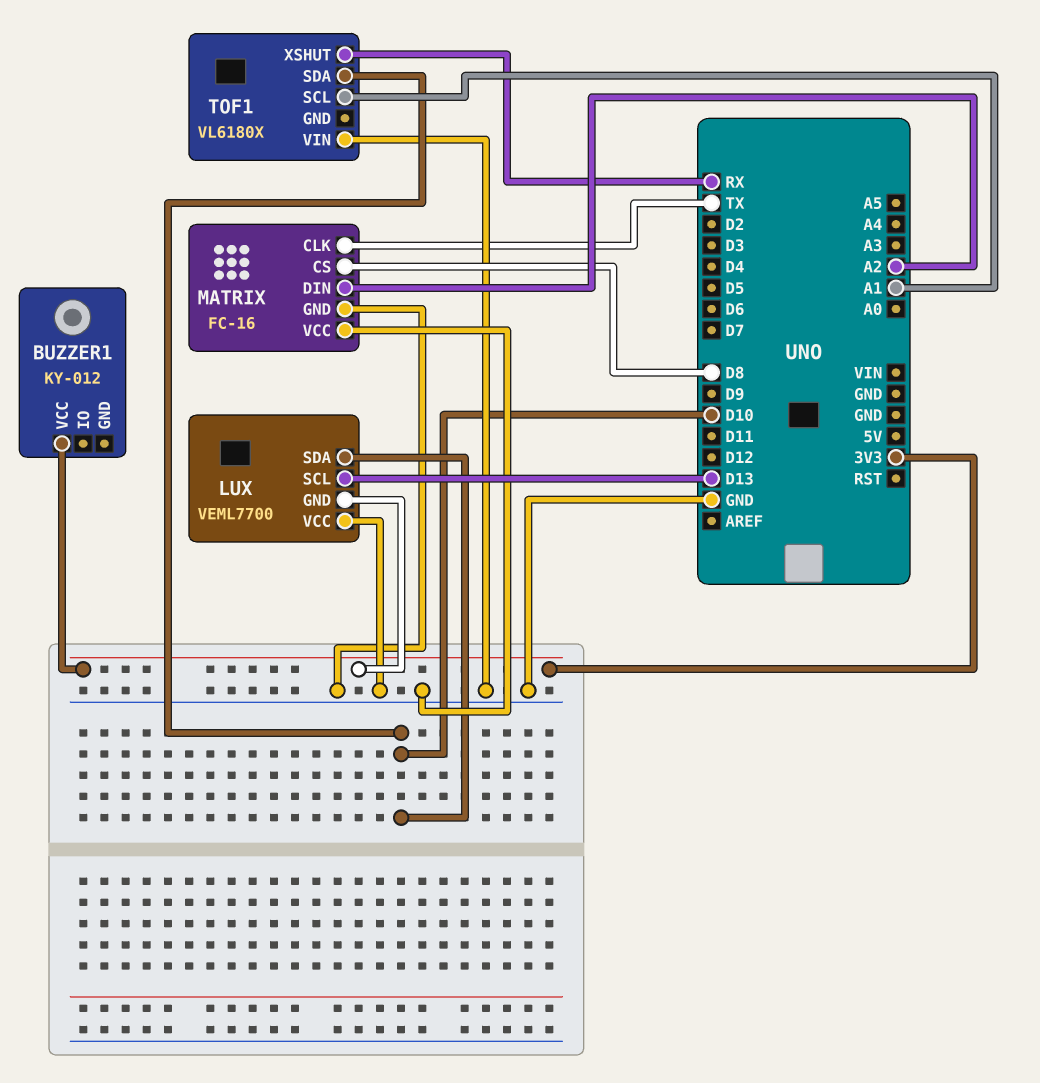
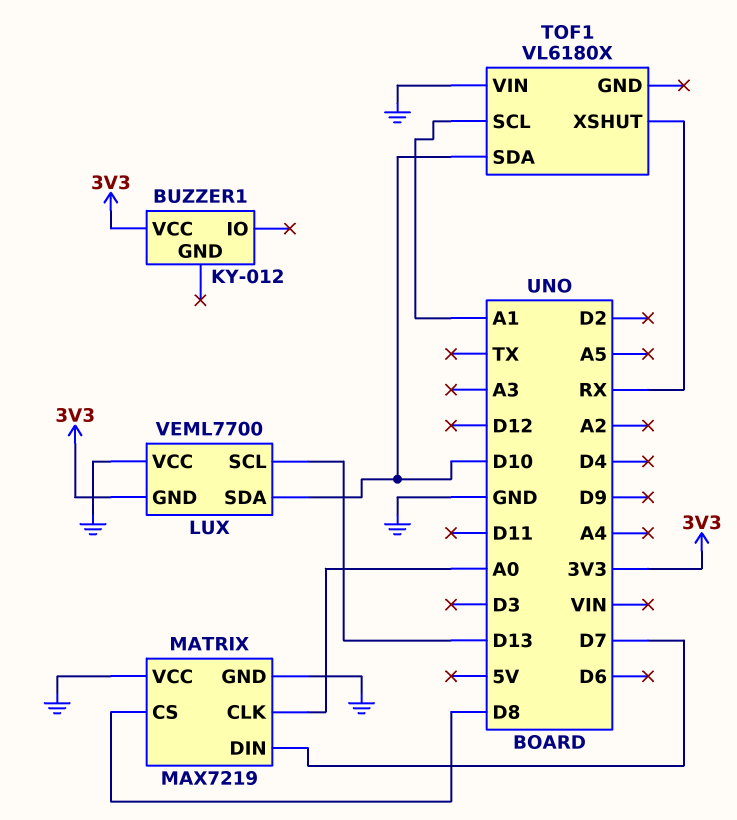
MATRIX: FC-16 -> MAX7219
MATRIX pin CLK: TX -> A0
MATRIX pin DIN: A2 -> D7

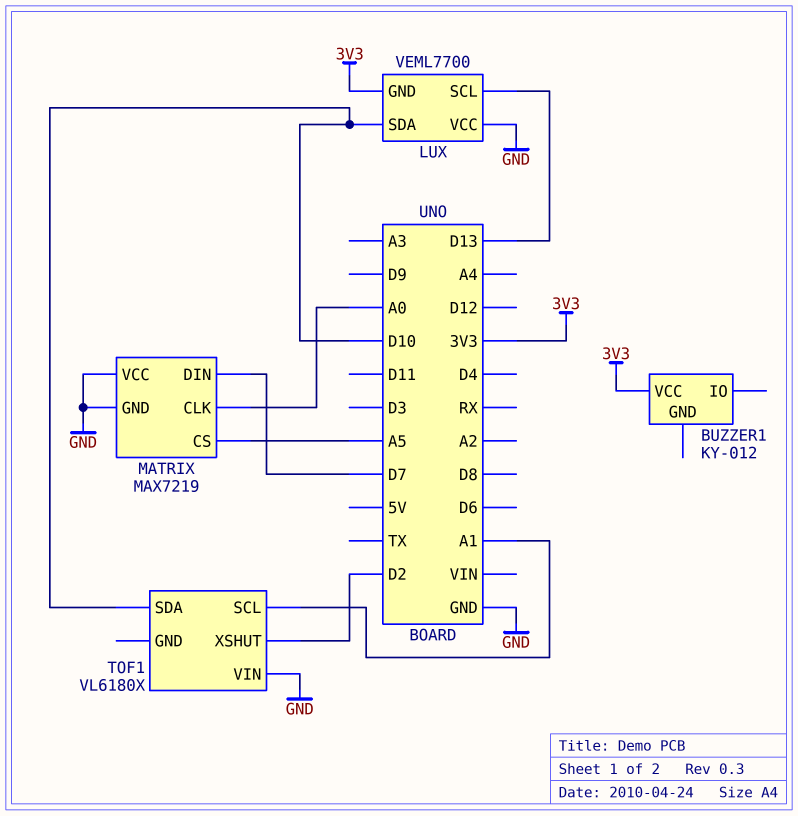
MATRIX pin CS: D8 -> A5
TOF1 pin XSHUT: RX -> D2

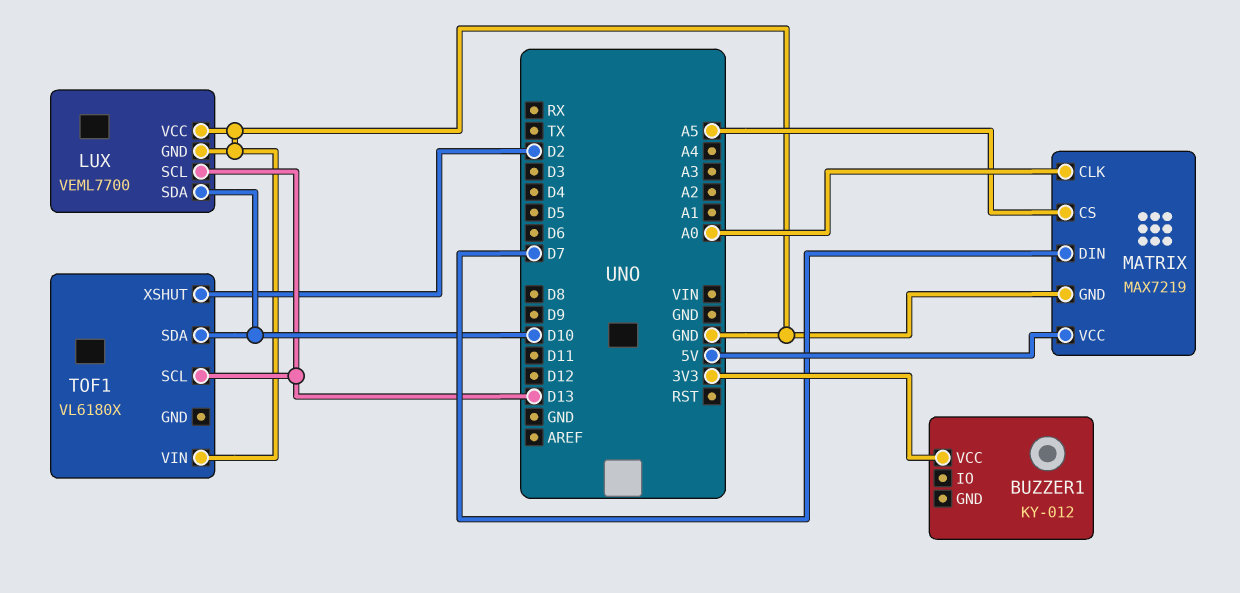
LUX pin GND: 3V3 -> GND
MATRIX pin VCC: GND -> 5V
TOF1 pin SCL: A1 -> D13

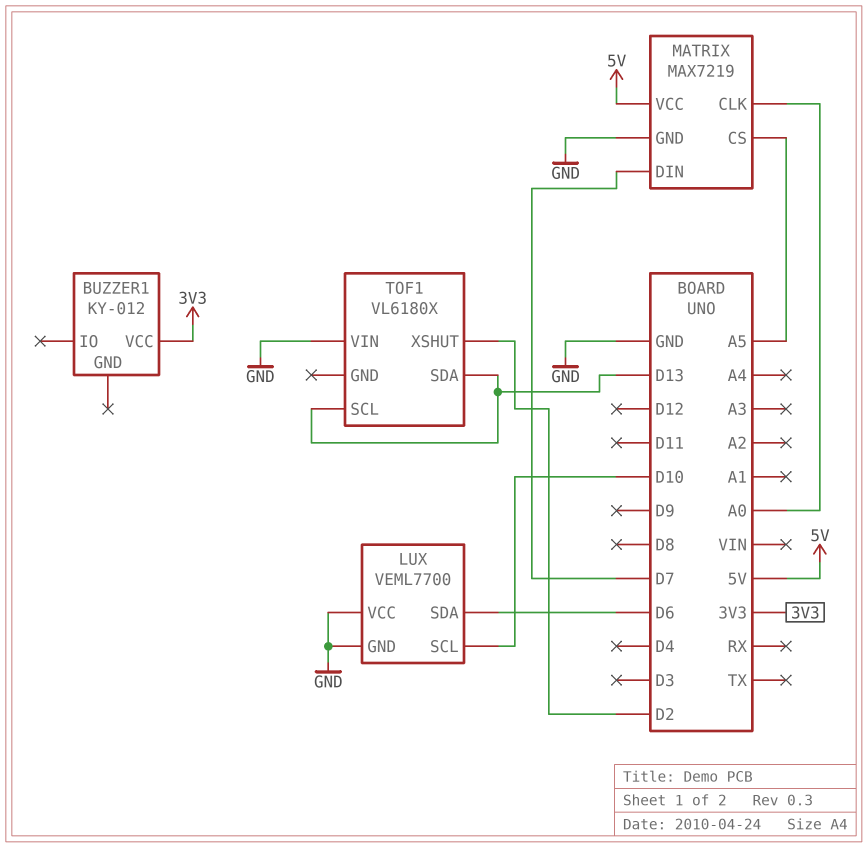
LUX pin SCL: D13 -> D10
LUX pin SDA: D10 -> D6
TOF1 pin SDA: D10 -> D13

